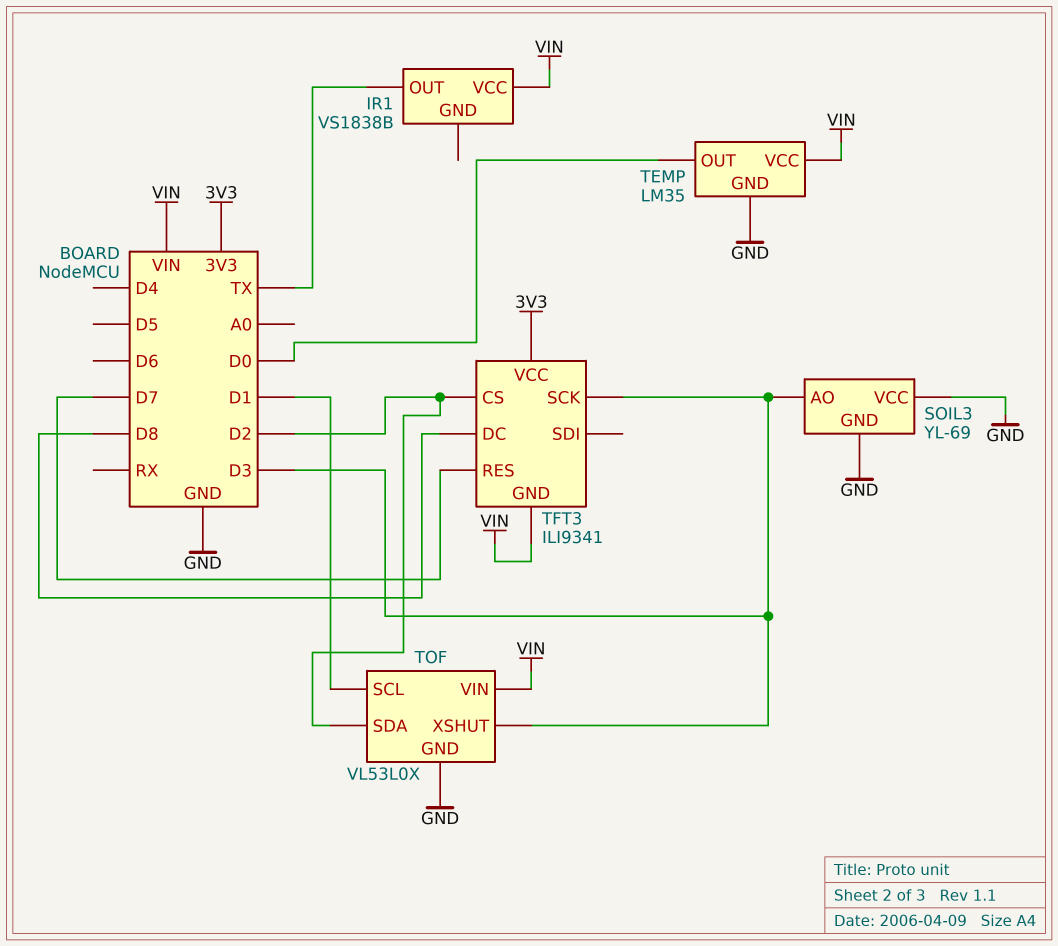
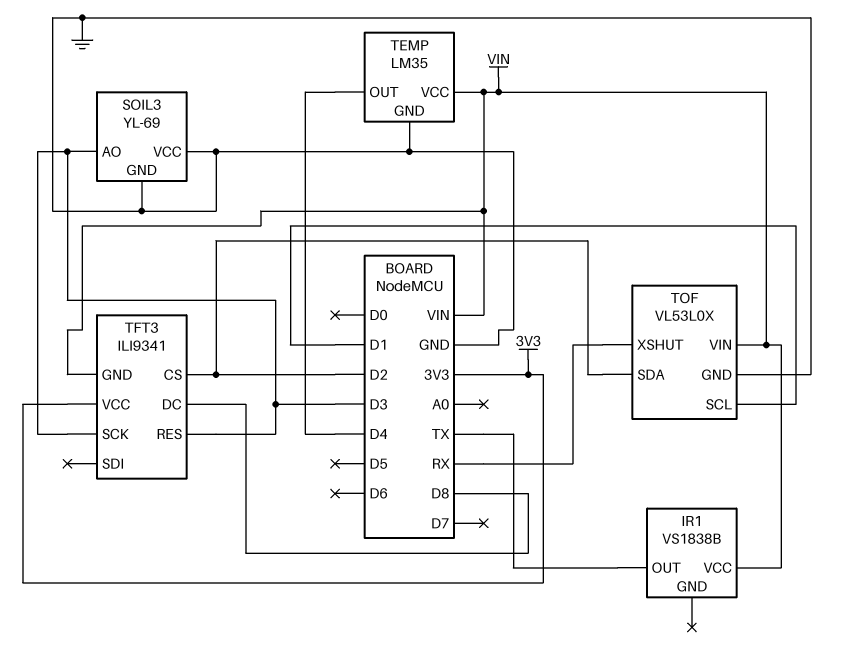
TEMP pin OUT: D0 -> D4
TFT3 pin RES: D7 -> D3
TOF pin XSHUT: D3 -> RX

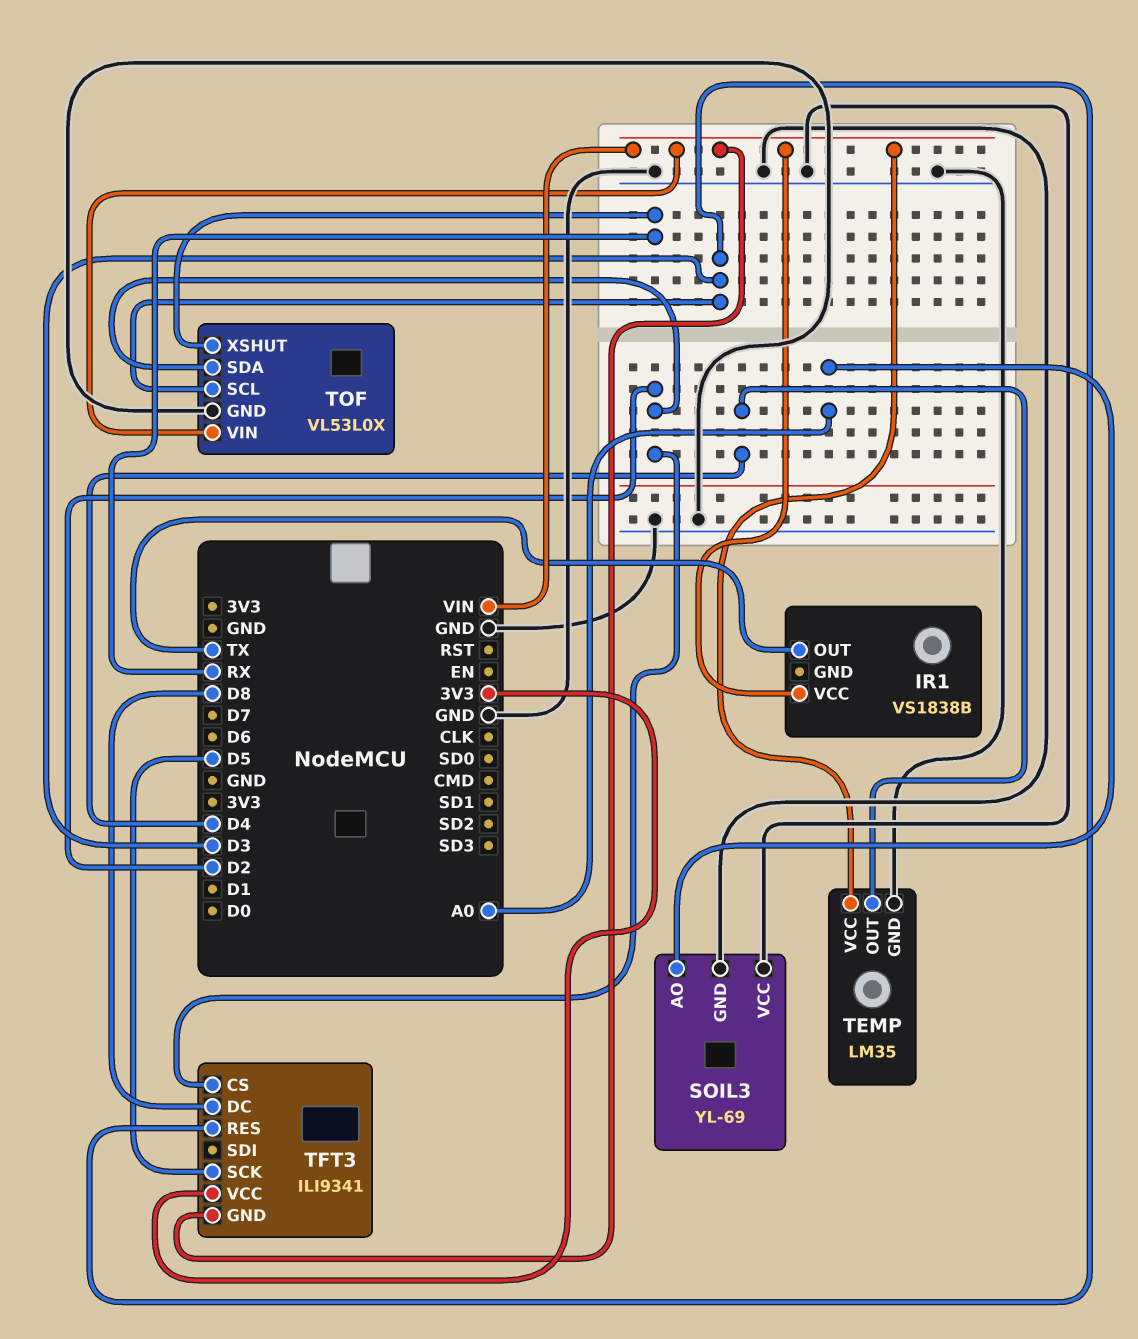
SOIL3 pin AO: D3 -> A0
TFT3 pin SCK: D3 -> D5
TOF pin SCL: D1 -> D3

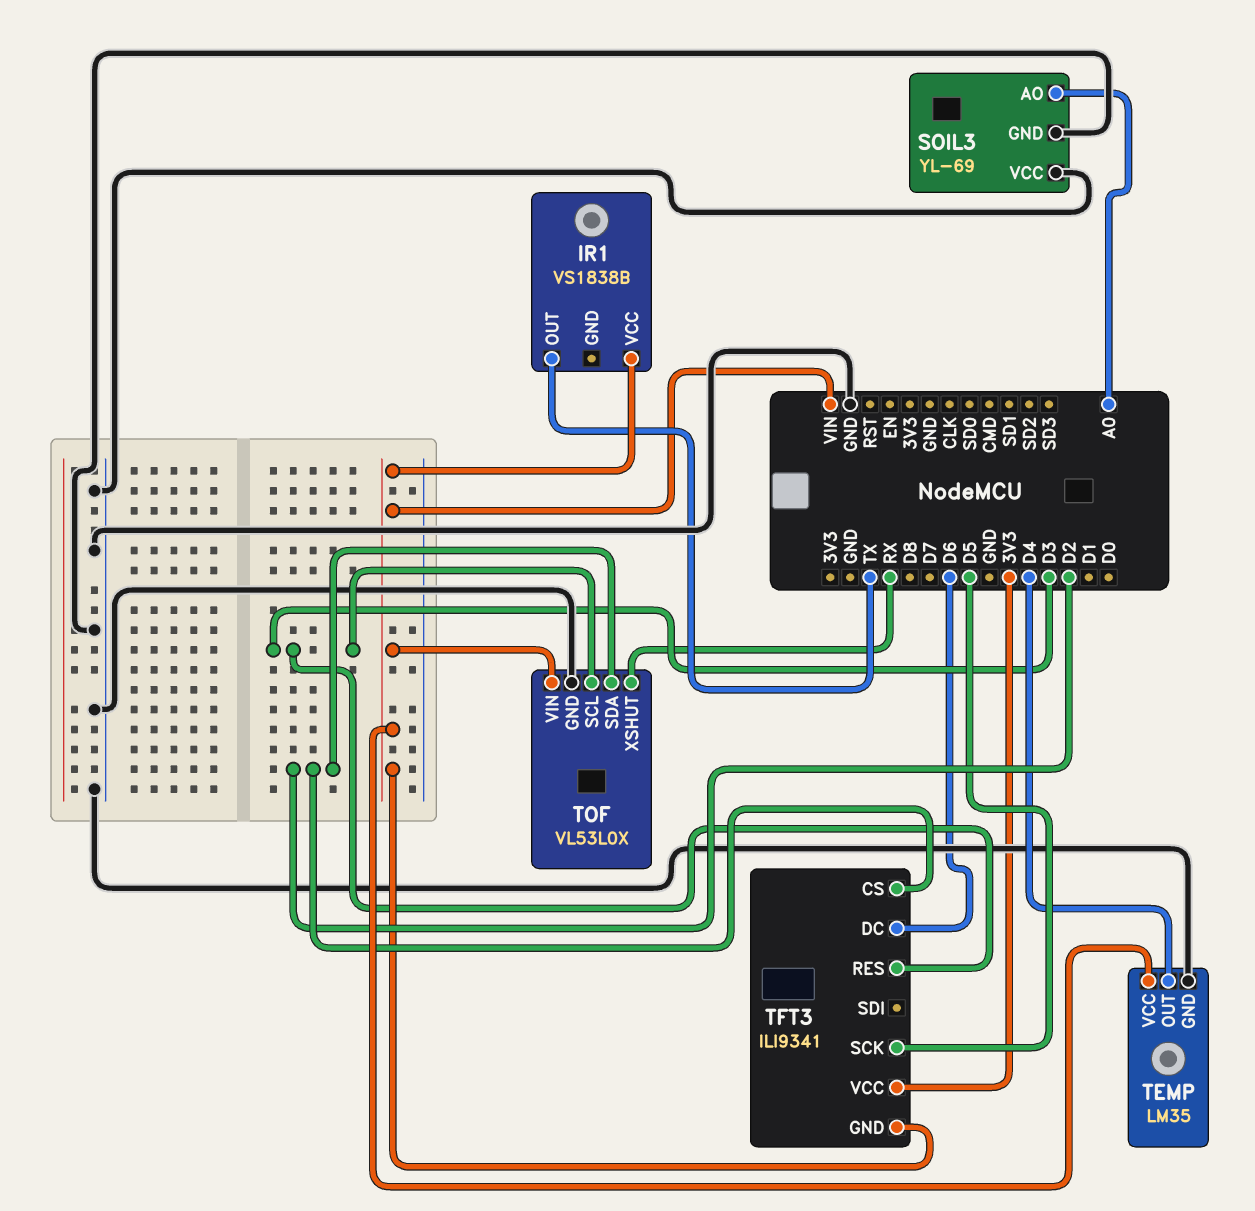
TFT3 pin DC: D8 -> D6

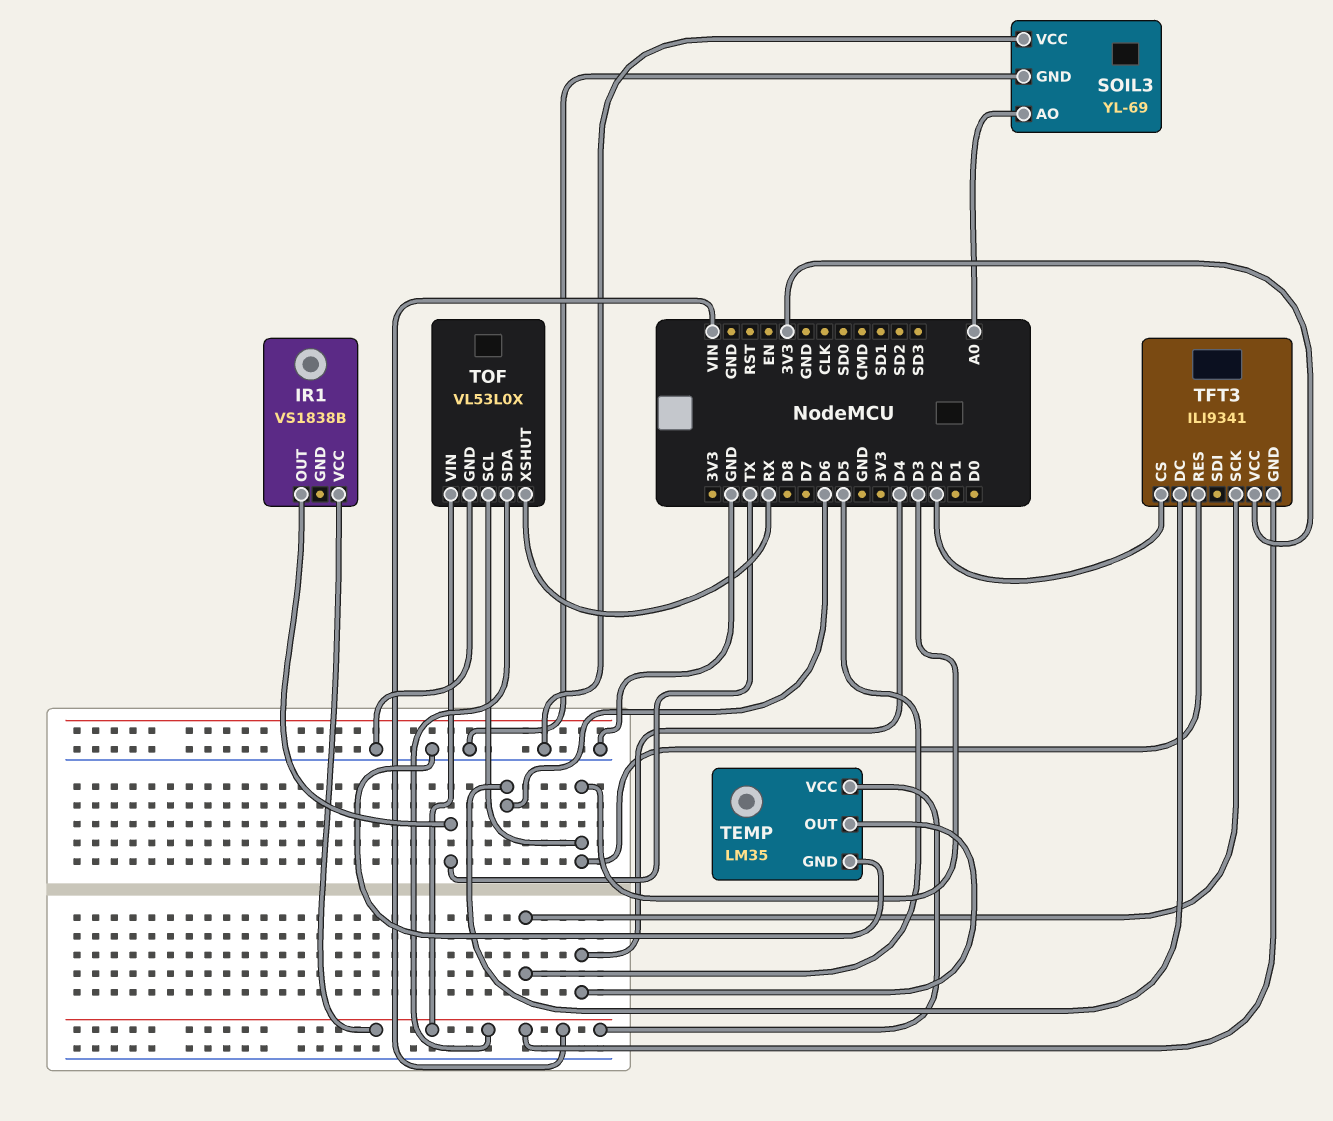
TOF pin SDA: D2 -> VIN

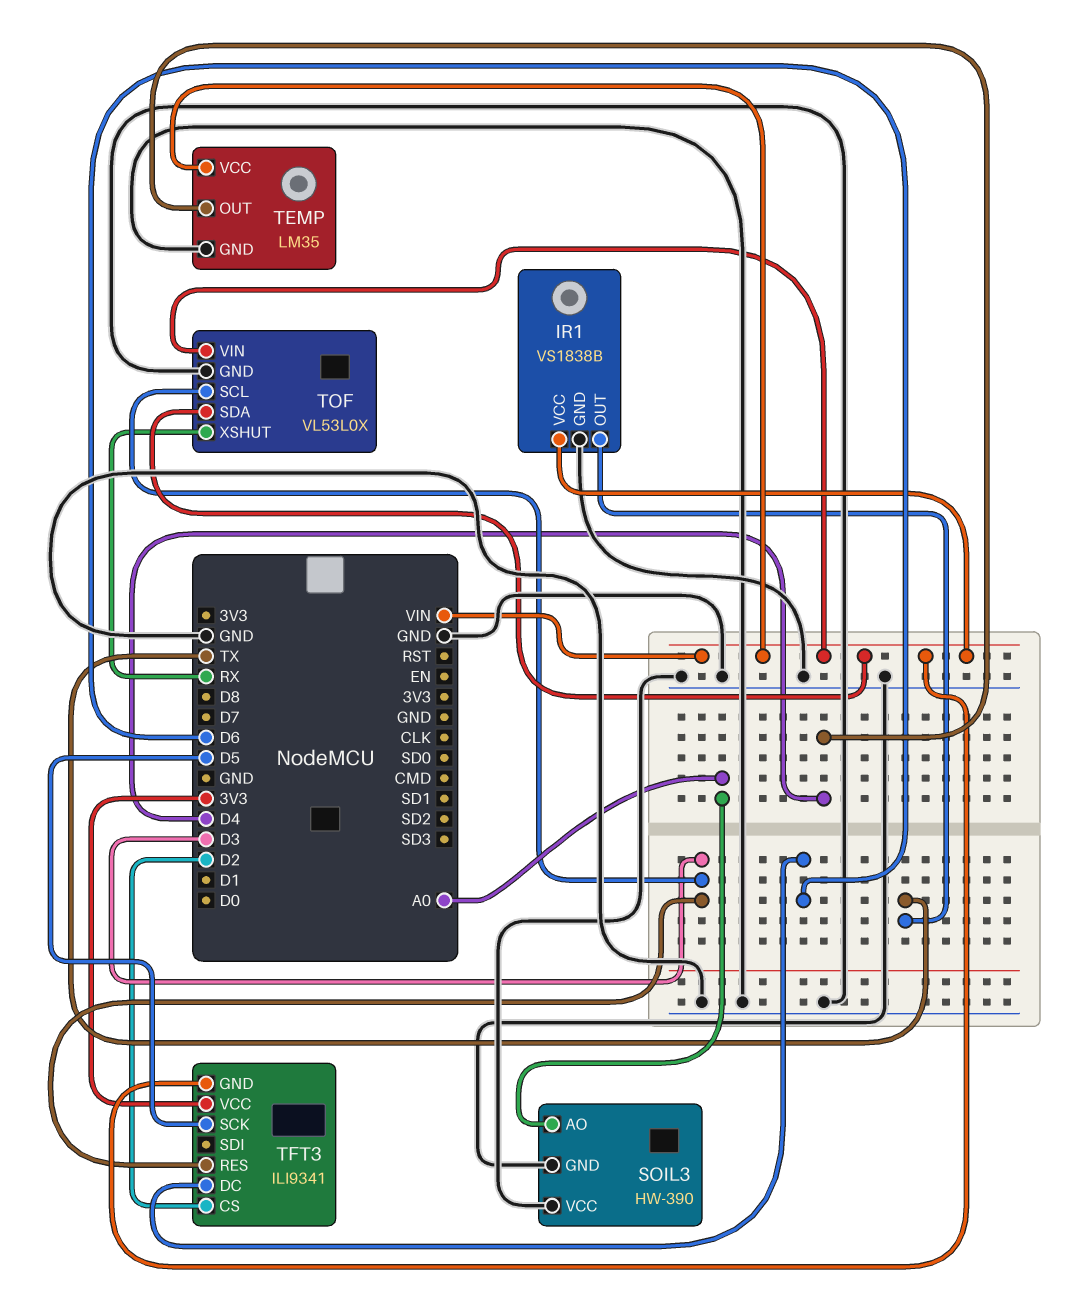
IR1 pin GND: none -> GND
SOIL3: YL-69 -> HW-390

